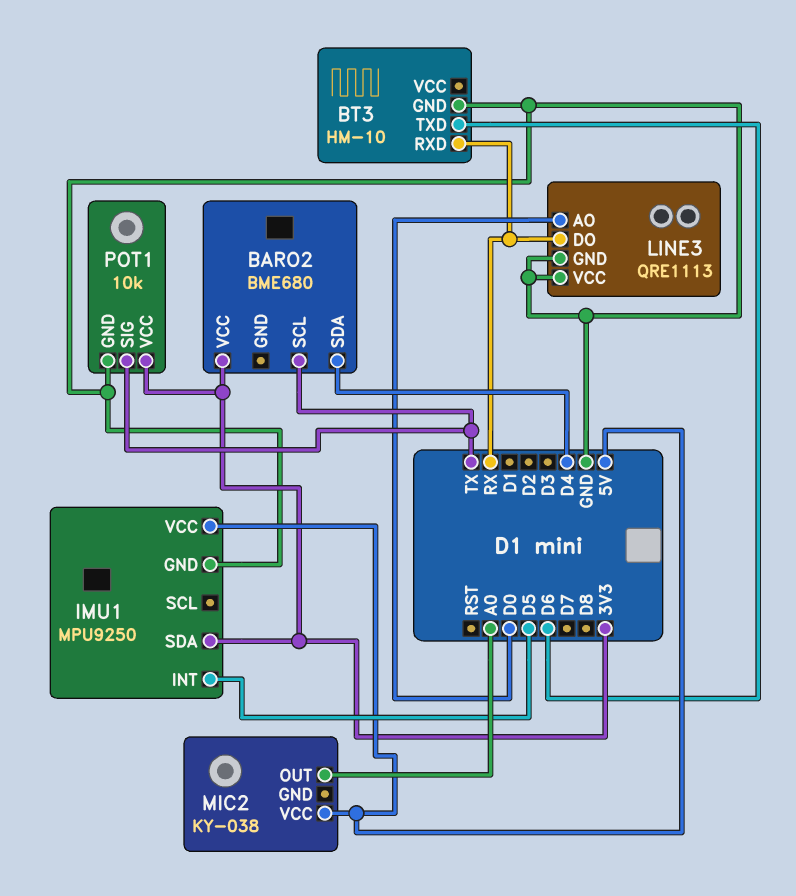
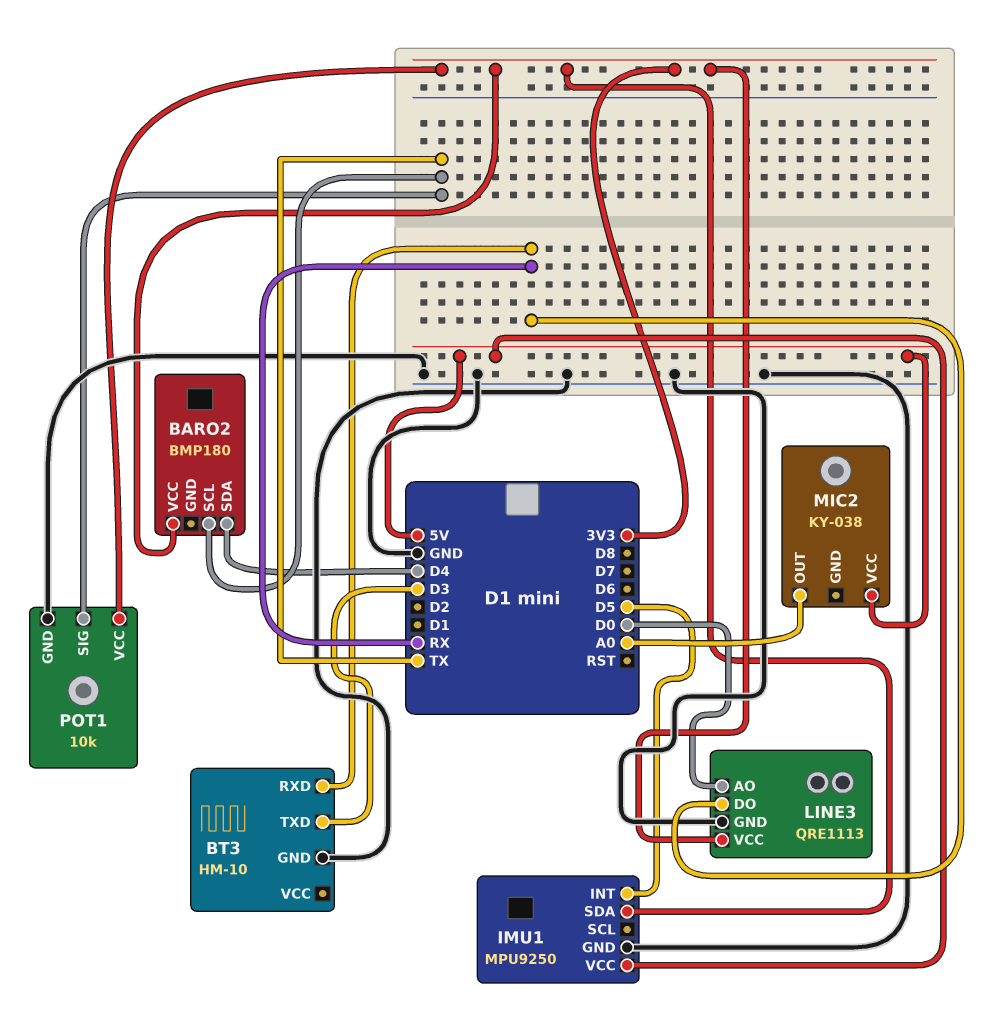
BARO2: BME680 -> BMP180
BT3 pin TXD: D6 -> D3
LINE3 pin VCC: GND -> 3V3

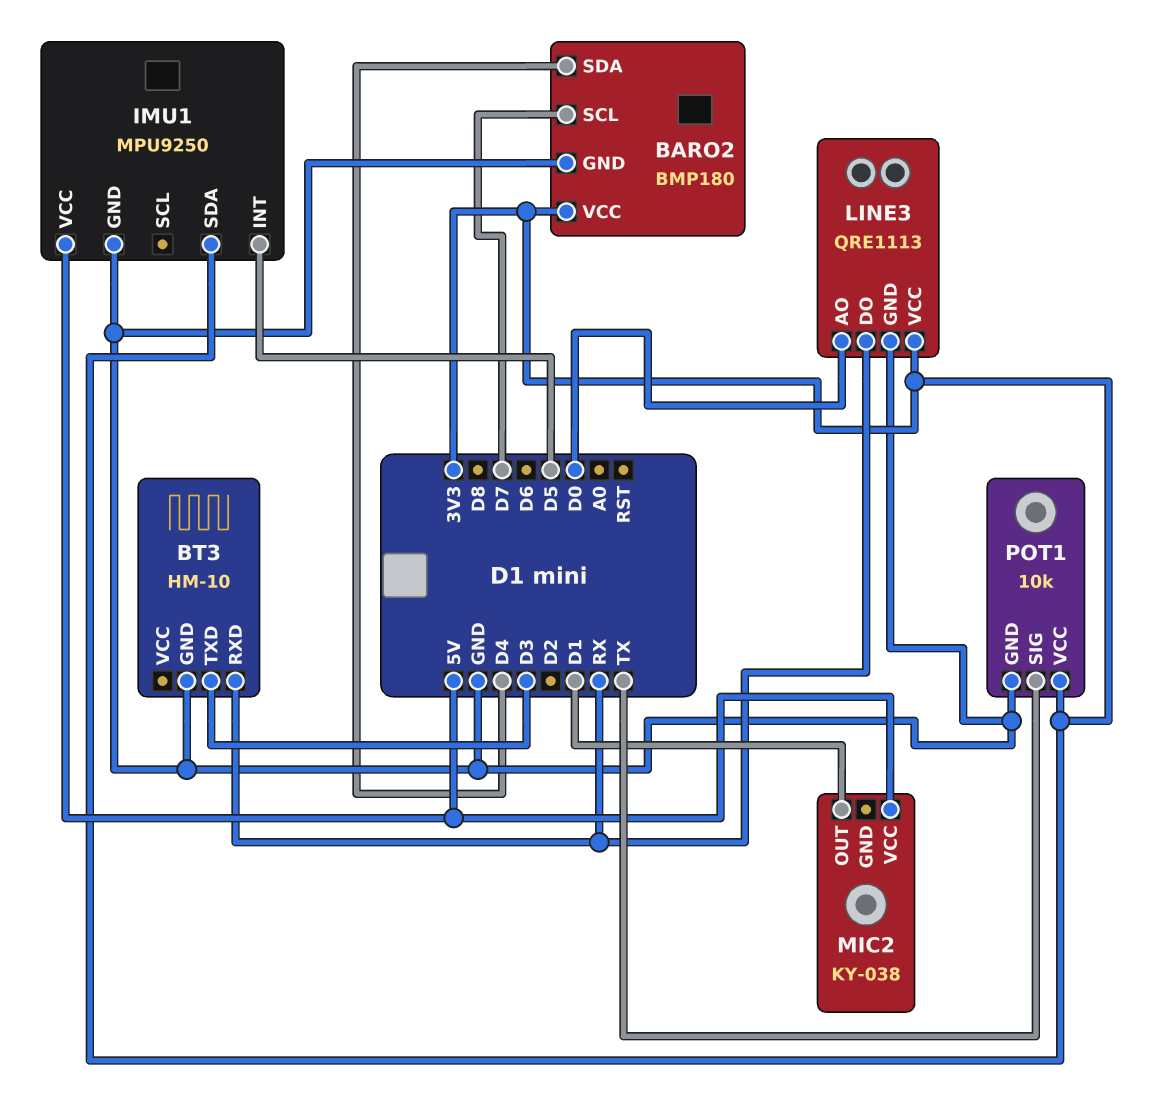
BARO2 pin GND: none -> GND
BARO2 pin SCL: TX -> D7
MIC2 pin OUT: A0 -> D1

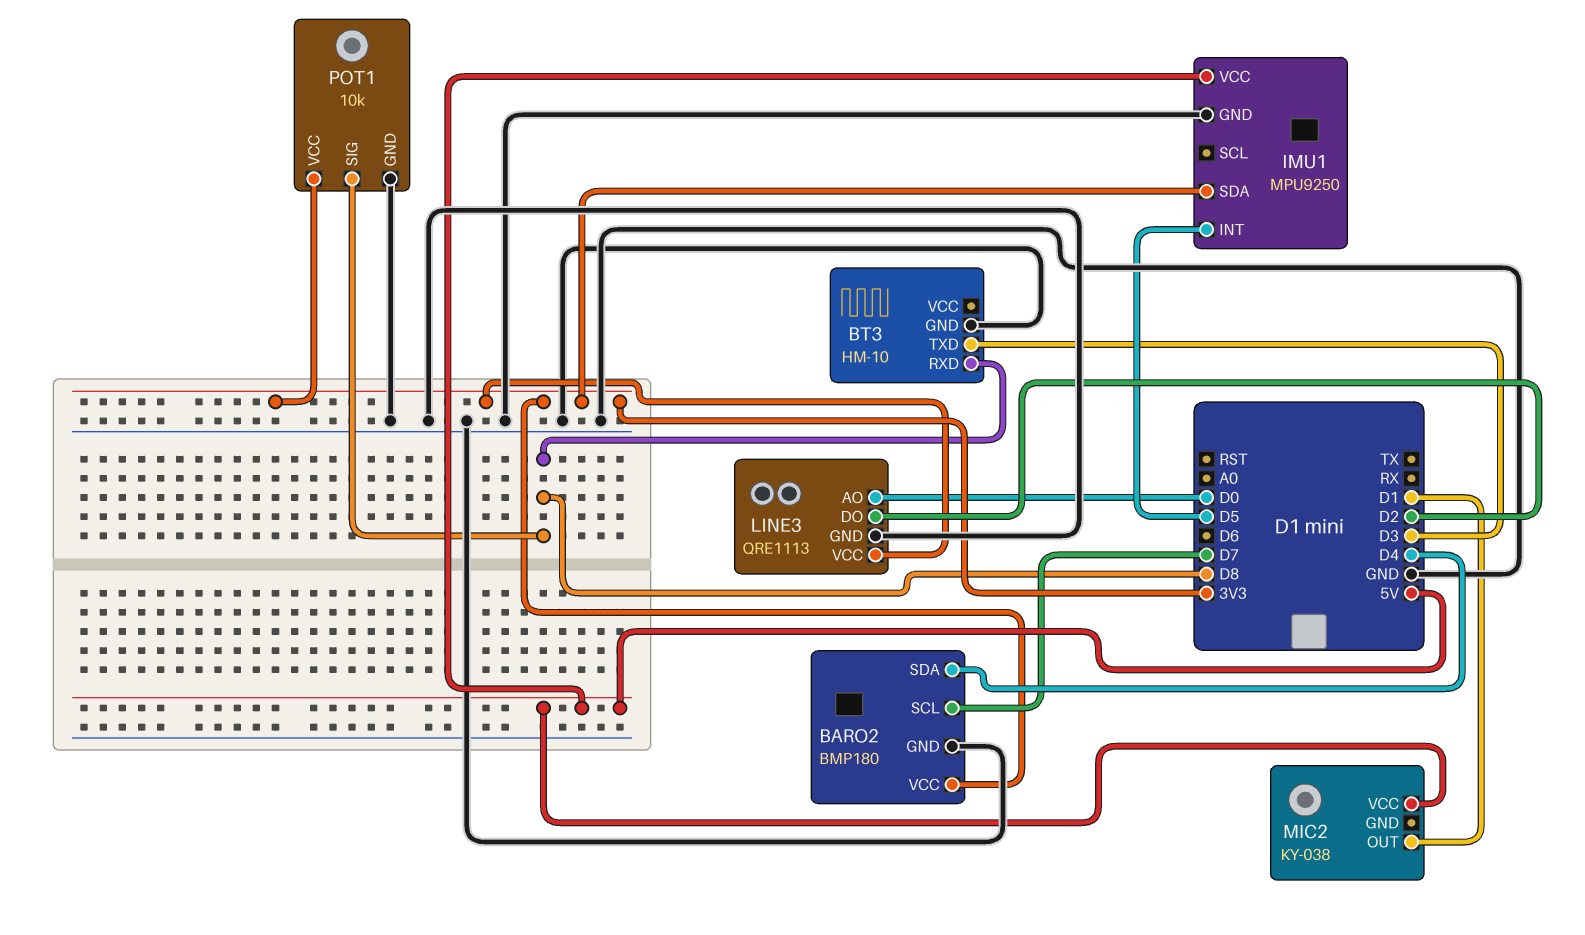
BT3 pin RXD: RX -> D8
LINE3 pin DO: RX -> D2
POT1 pin SIG: TX -> D8

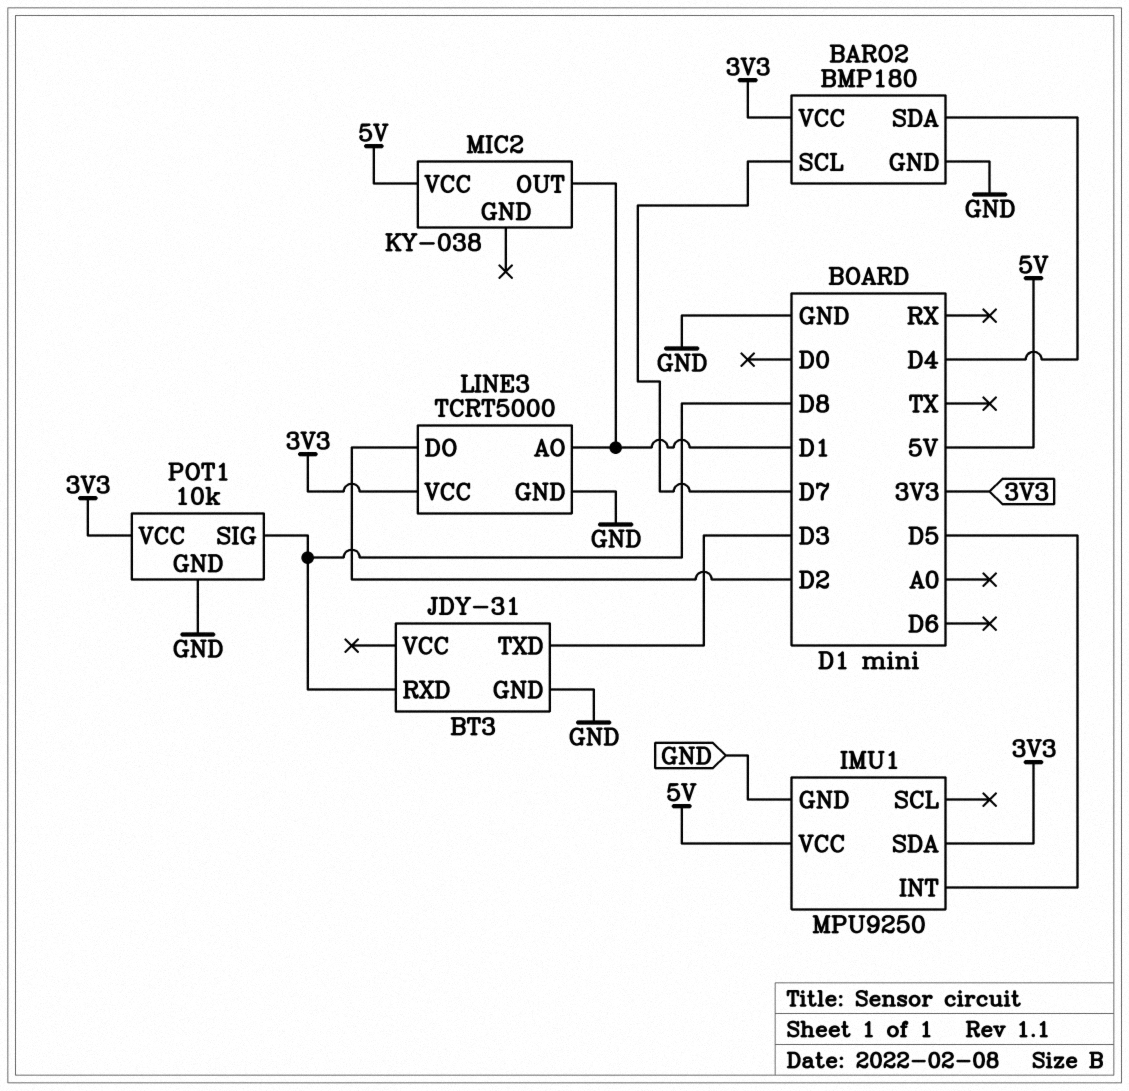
BT3: HM-10 -> JDY-31
LINE3: QRE1113 -> TCRT5000
LINE3 pin AO: D0 -> D1

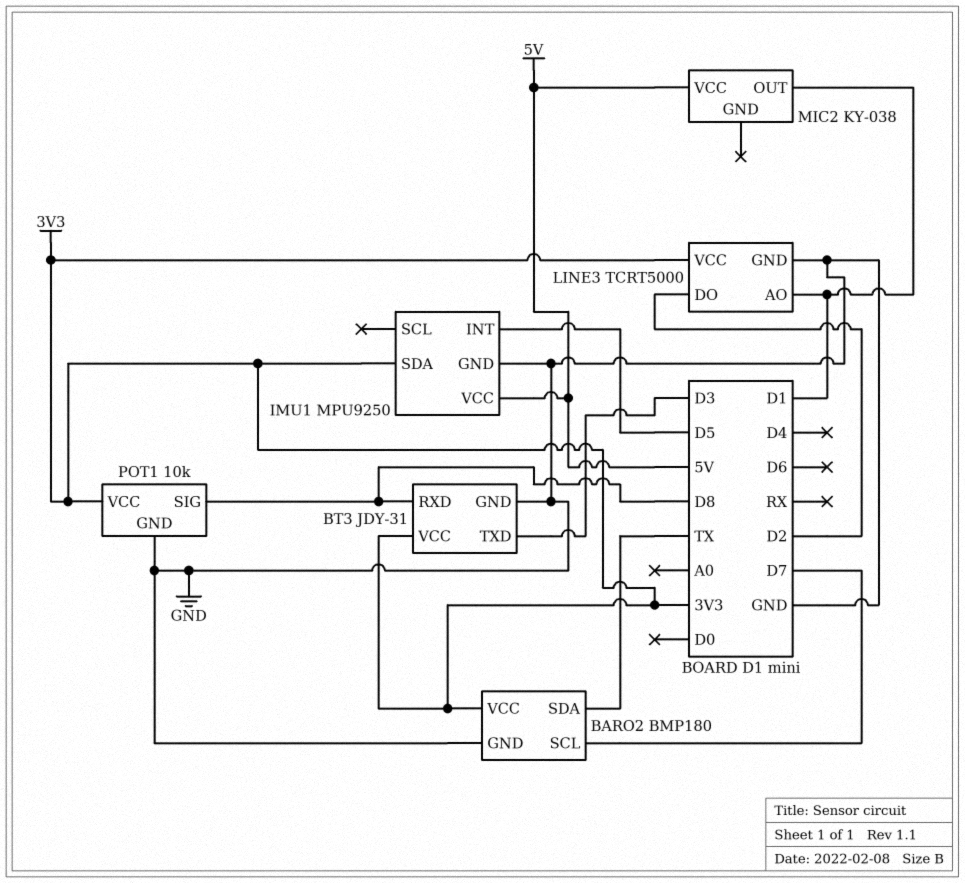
BARO2 pin SDA: D4 -> TX
BT3 pin VCC: none -> 3V3

